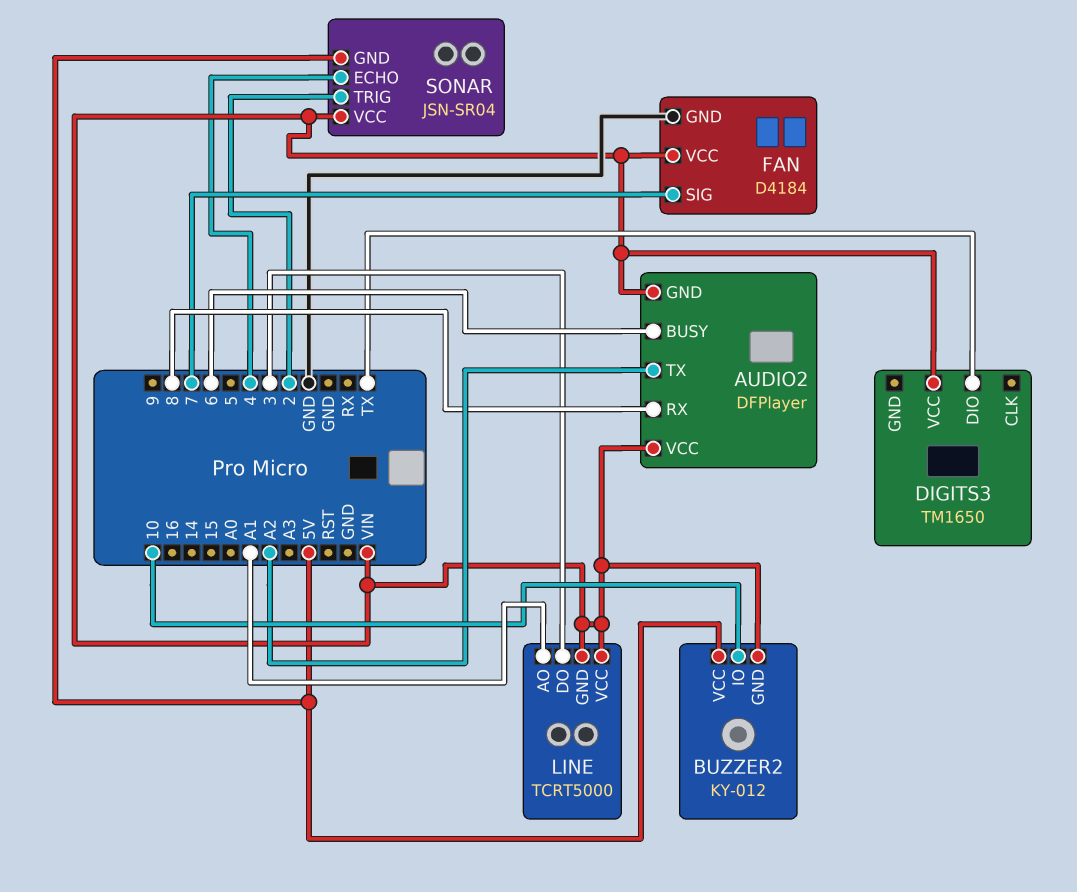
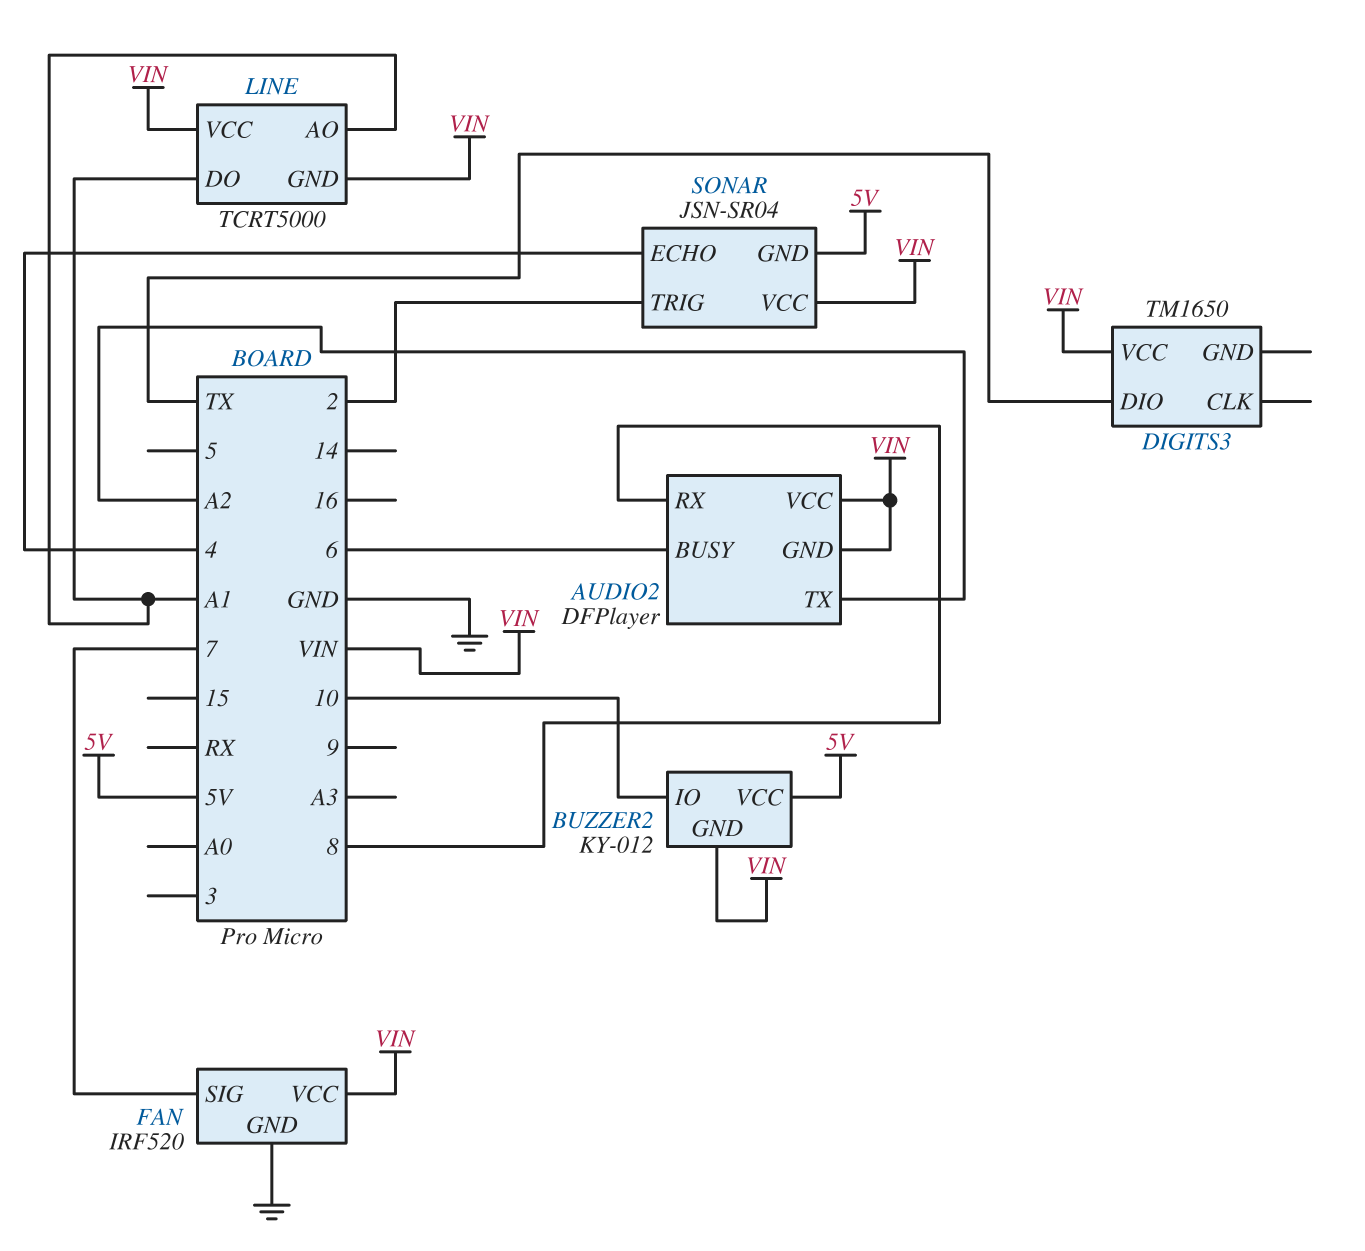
FAN: D4184 -> IRF520
LINE pin DO: 3 -> A1

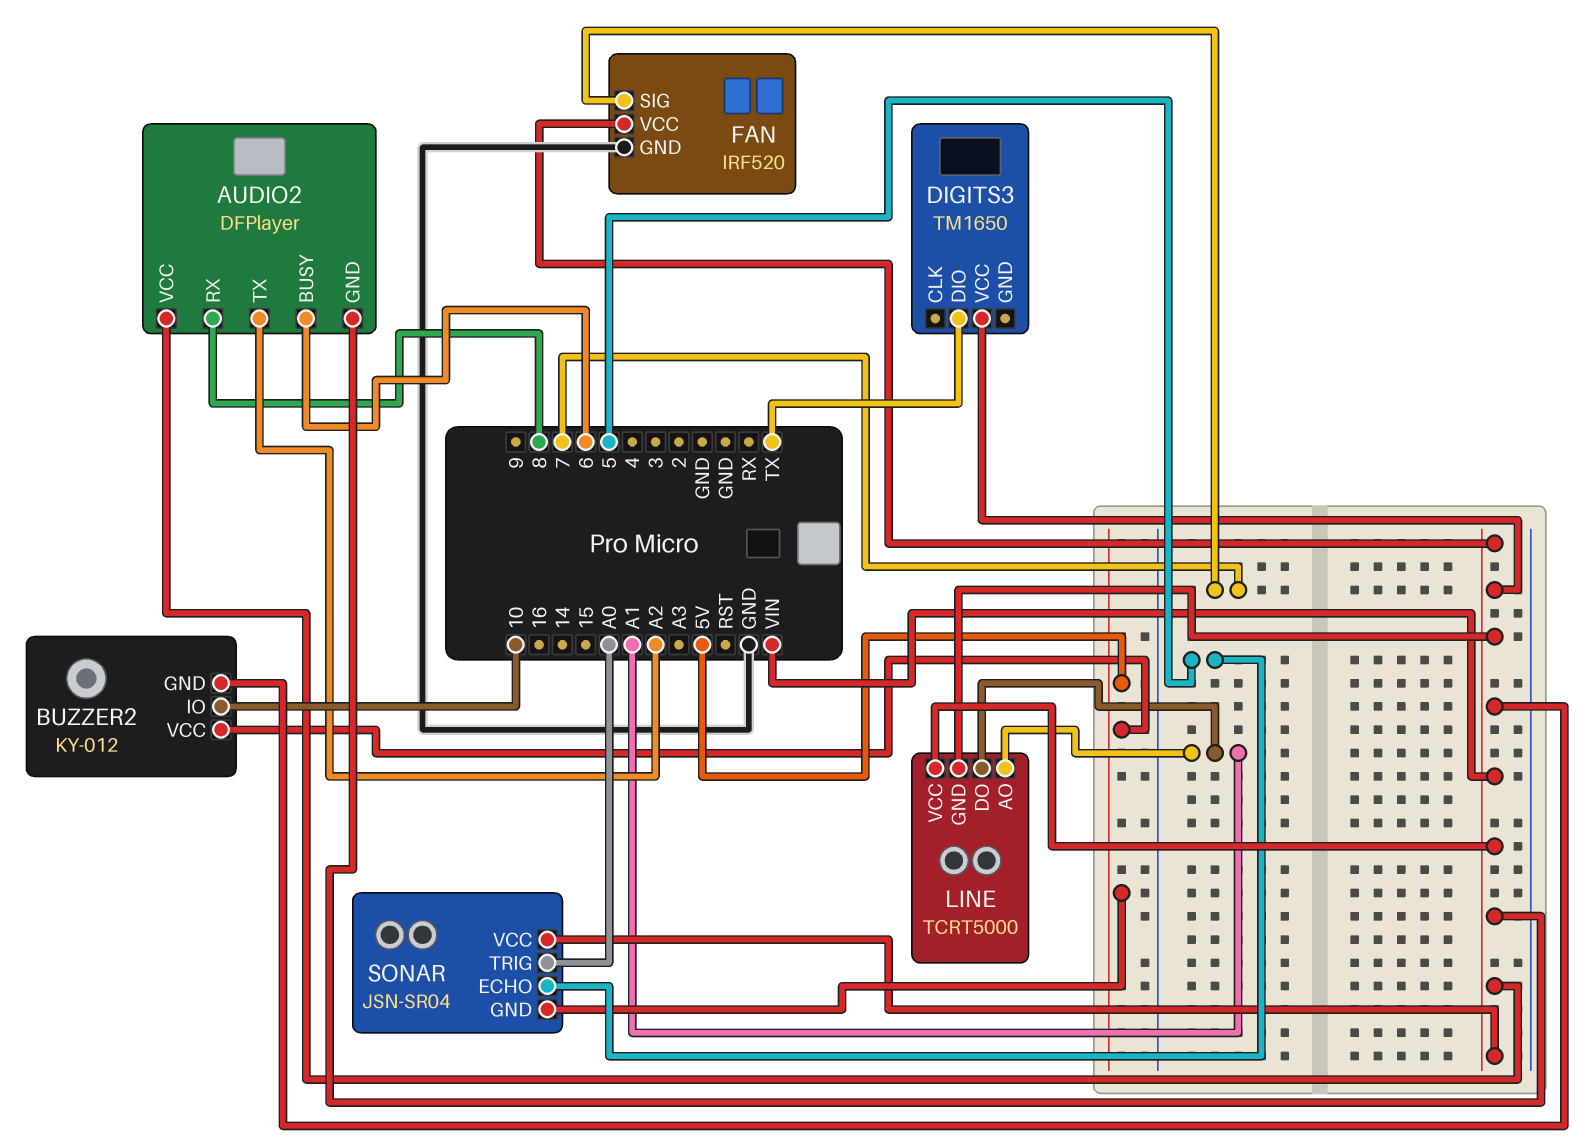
SONAR pin ECHO: 4 -> 5
SONAR pin TRIG: 2 -> A0

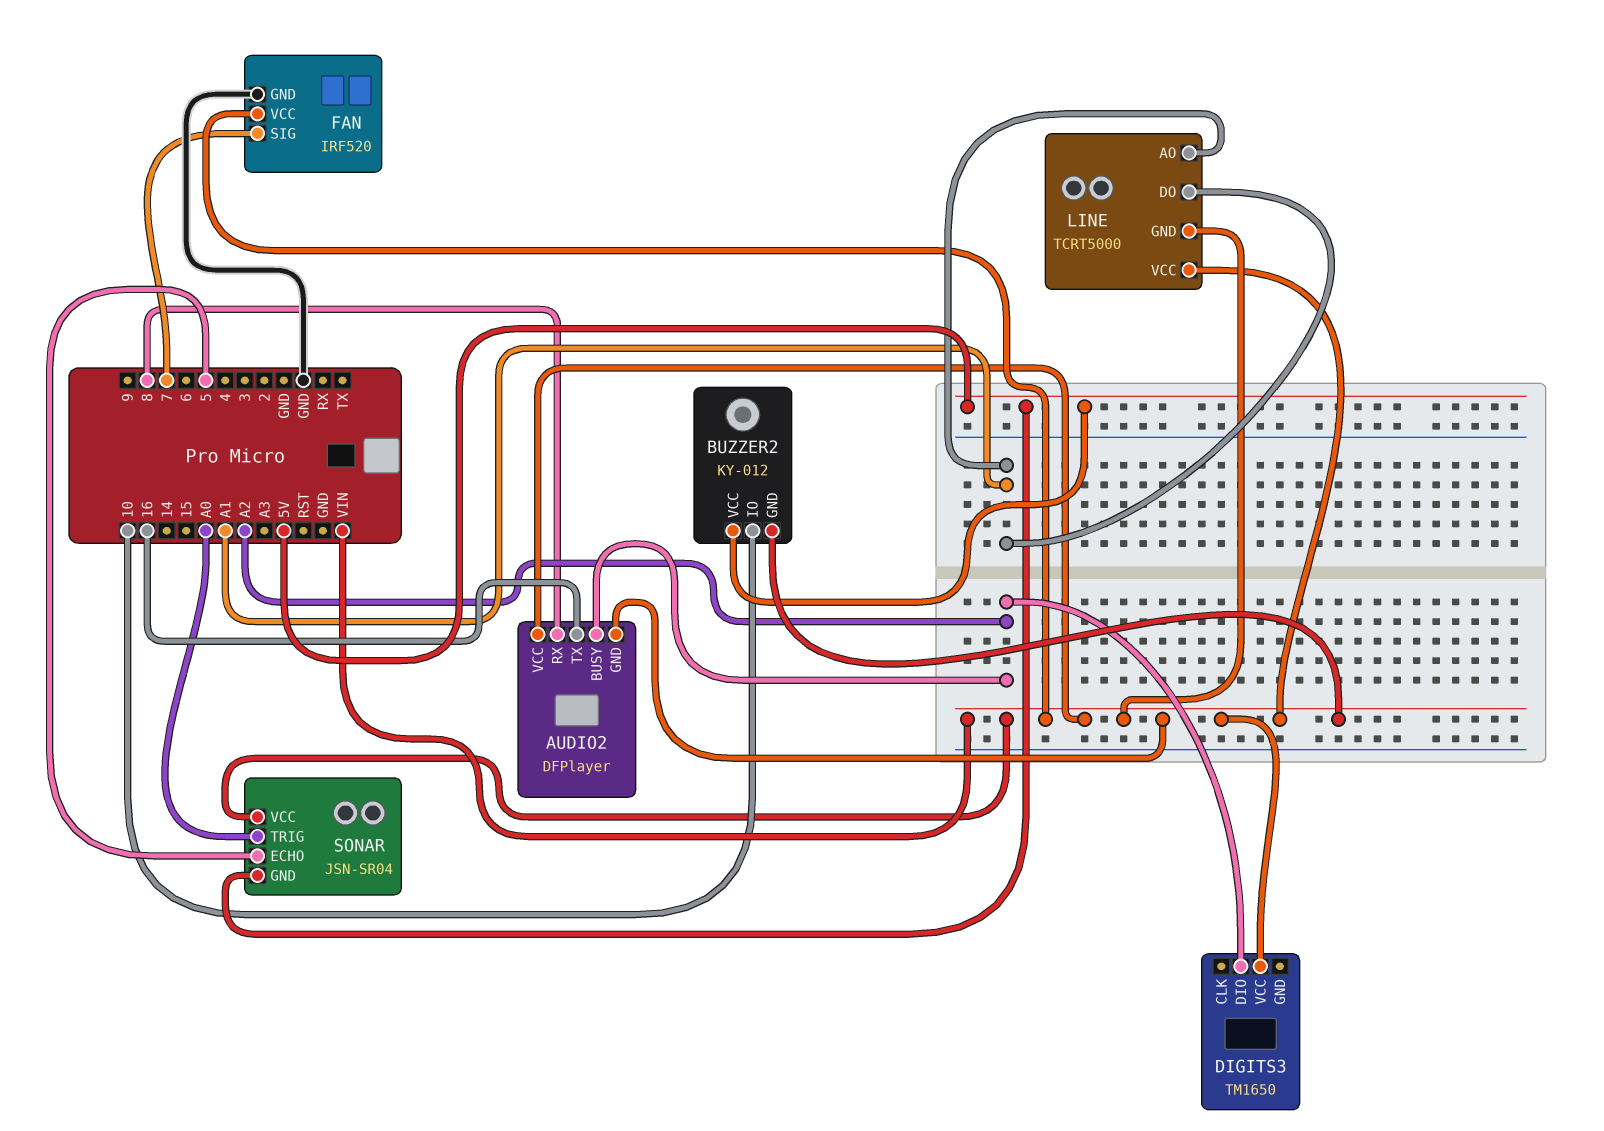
AUDIO2 pin BUSY: 6 -> A2
AUDIO2 pin TX: A2 -> 16
DIGITS3 pin DIO: TX -> A2

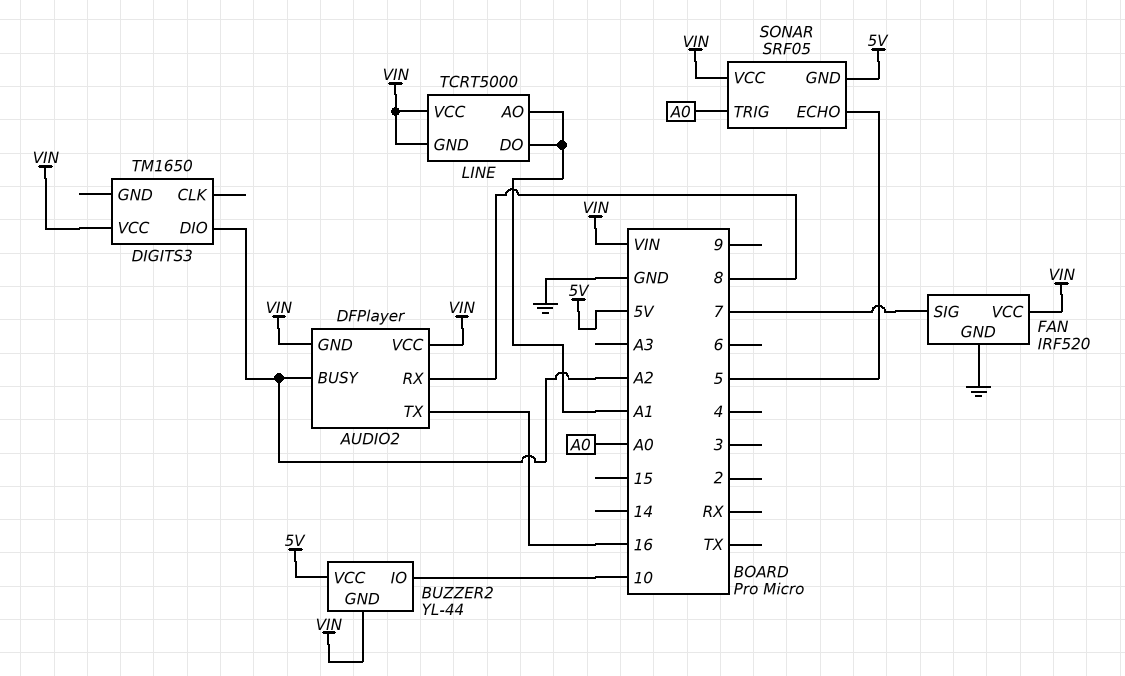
BUZZER2: KY-012 -> YL-44
SONAR: JSN-SR04 -> SRF05

